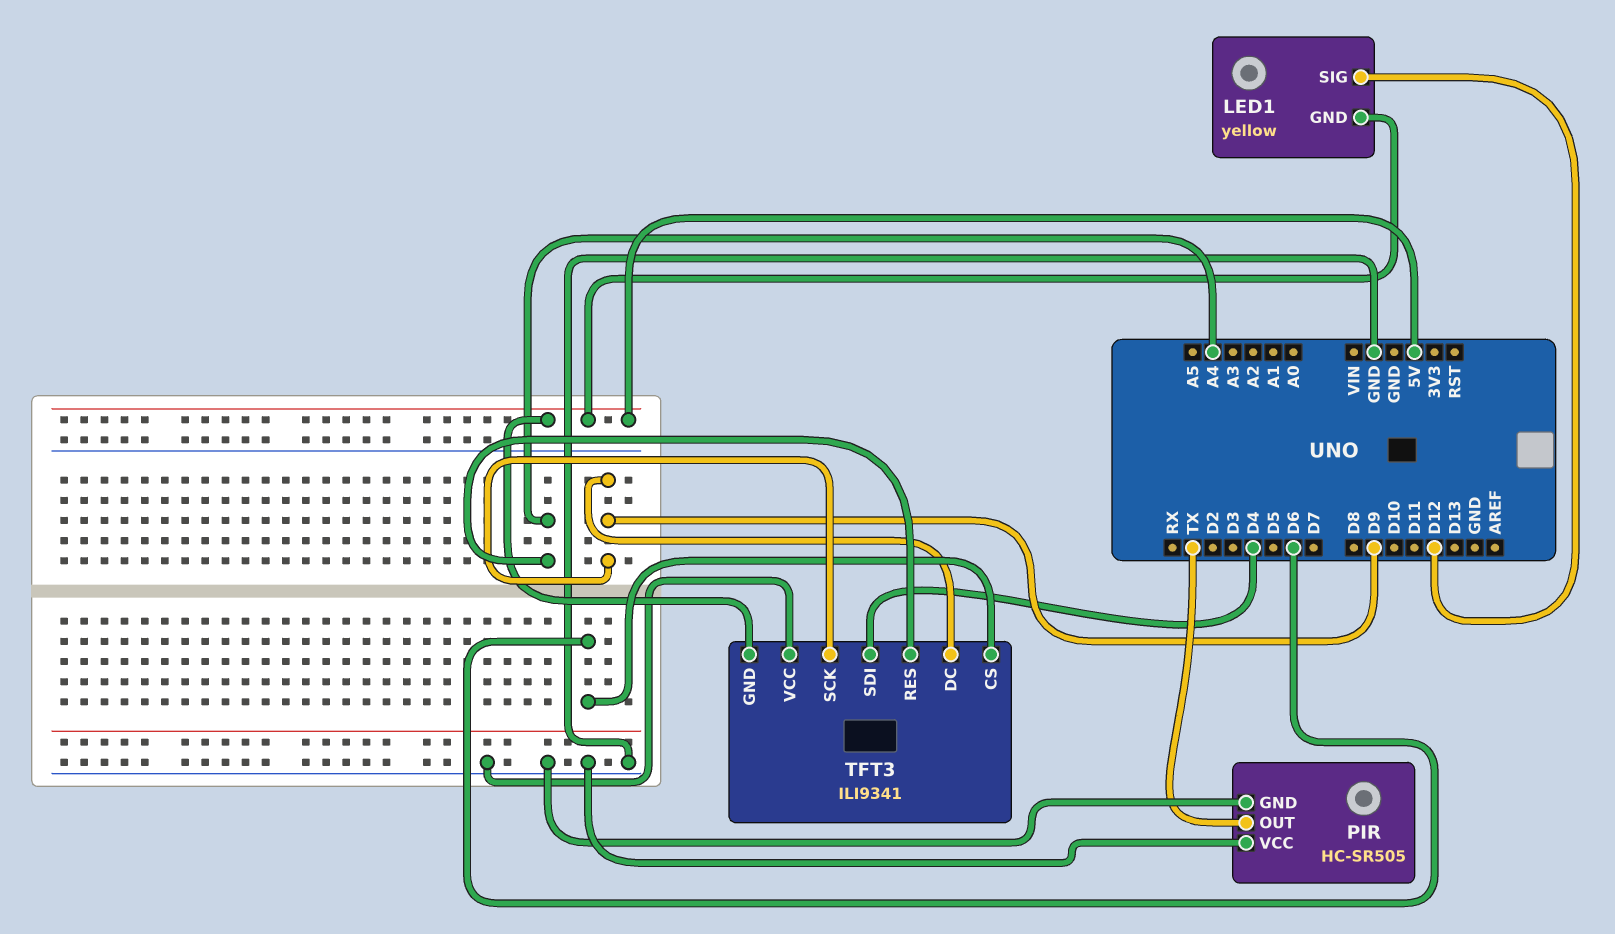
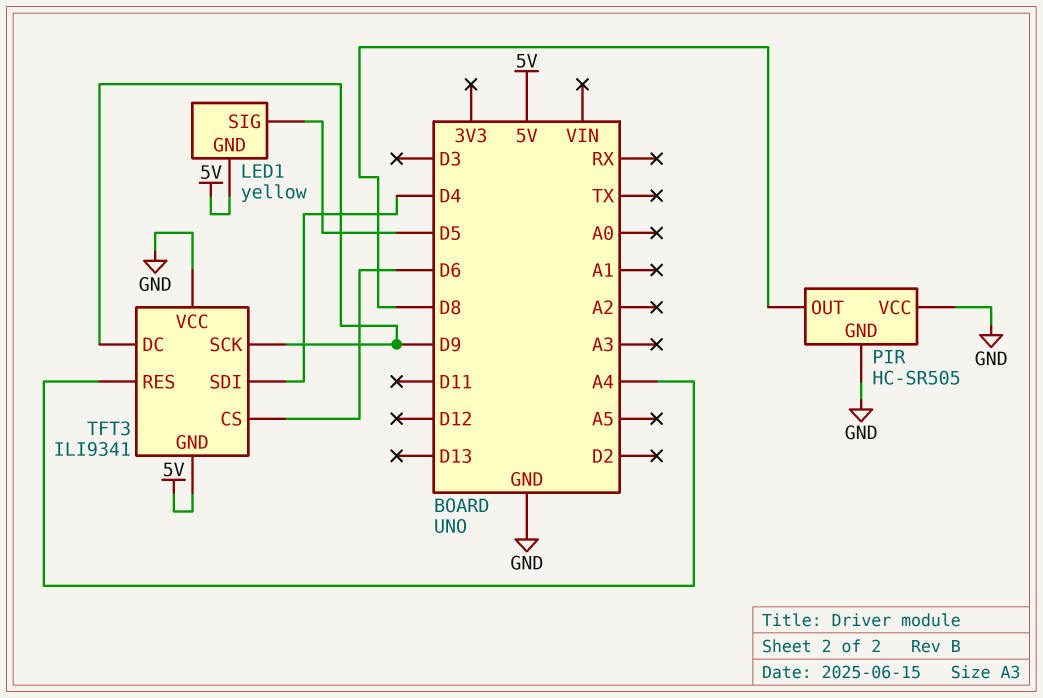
LED1 pin SIG: D12 -> D5
PIR pin OUT: TX -> D8

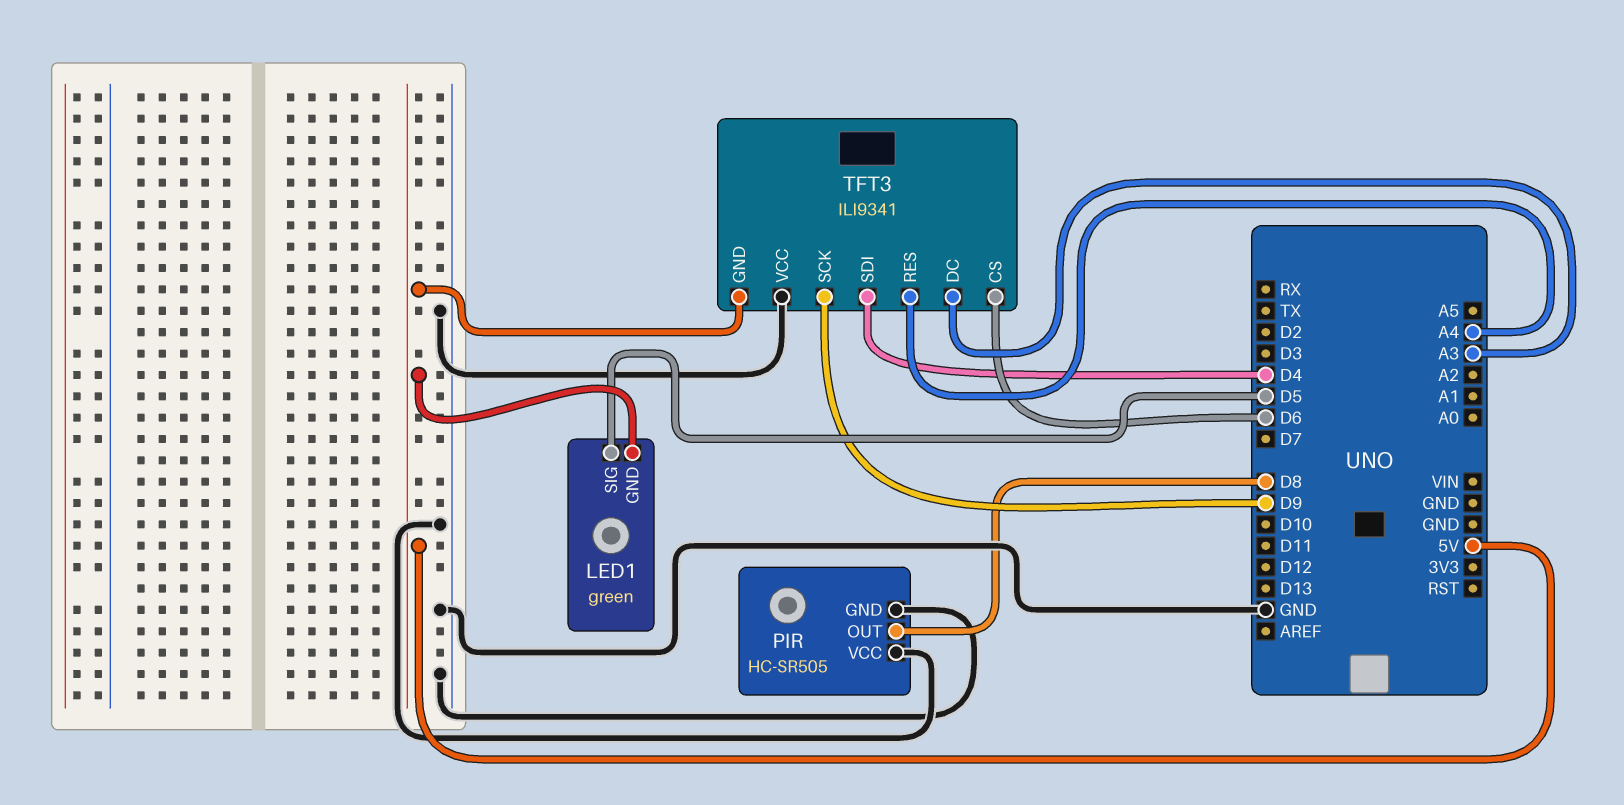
LED1: yellow -> green
TFT3 pin DC: D9 -> A3

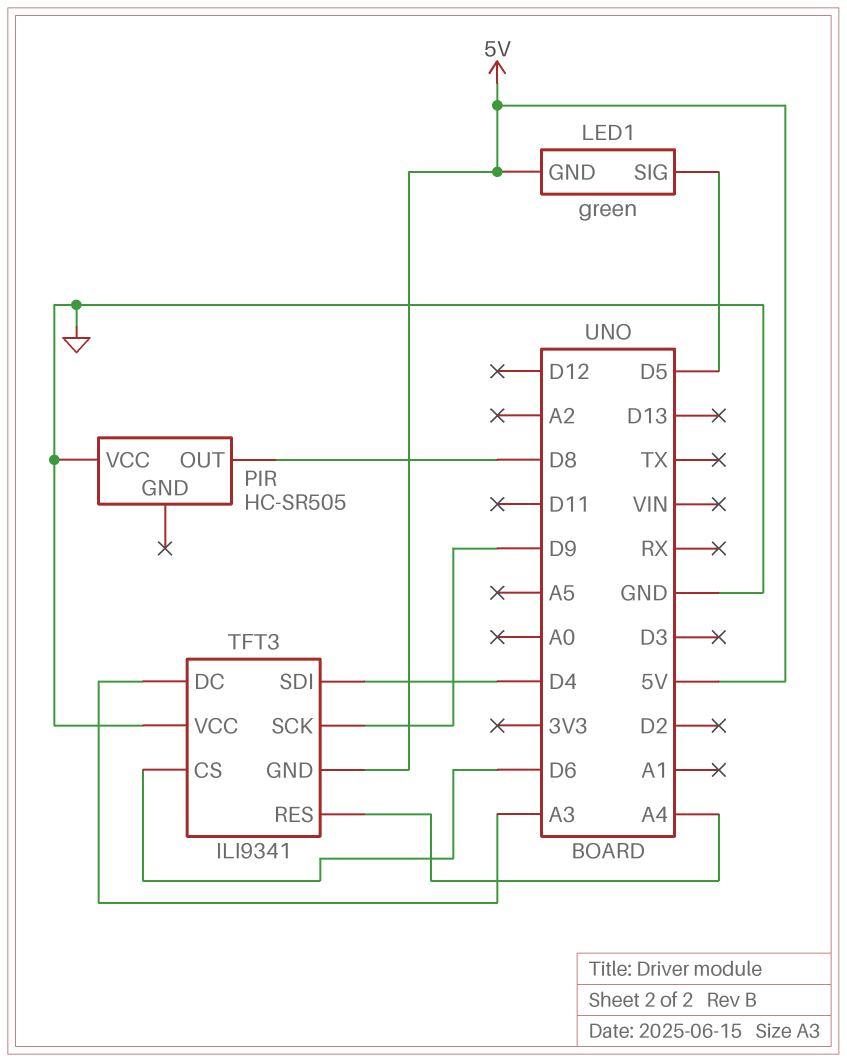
PIR pin GND: GND -> none

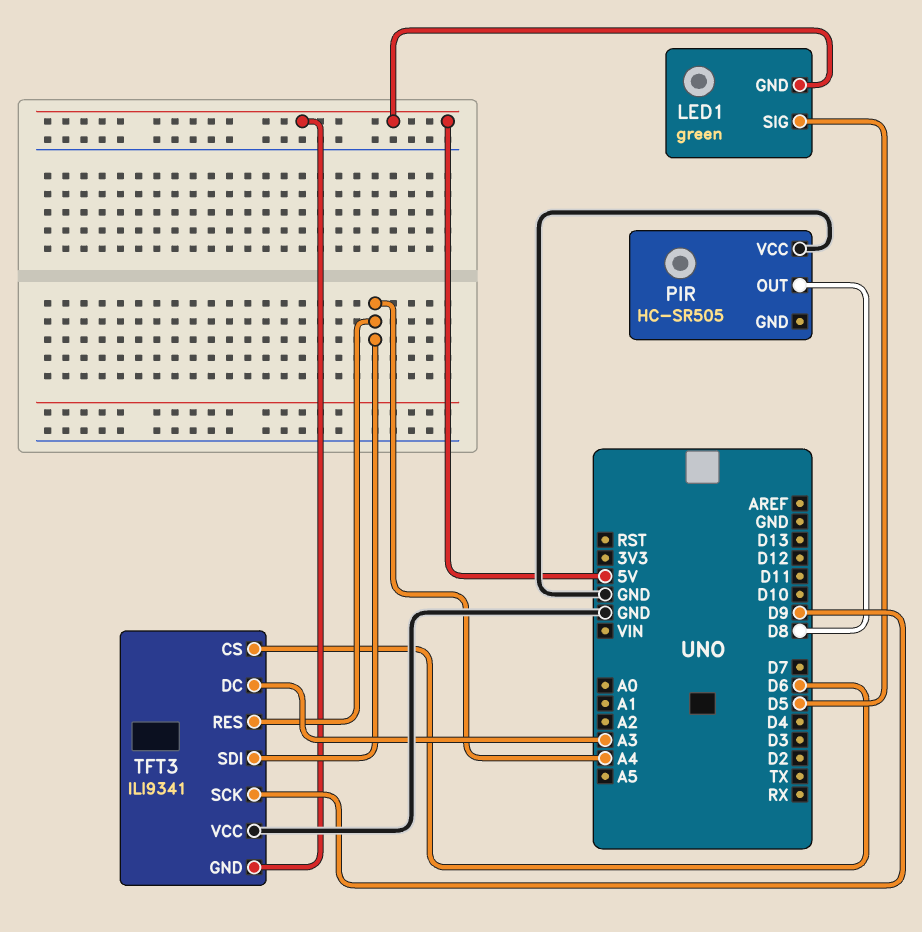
TFT3 pin SDI: D4 -> A4

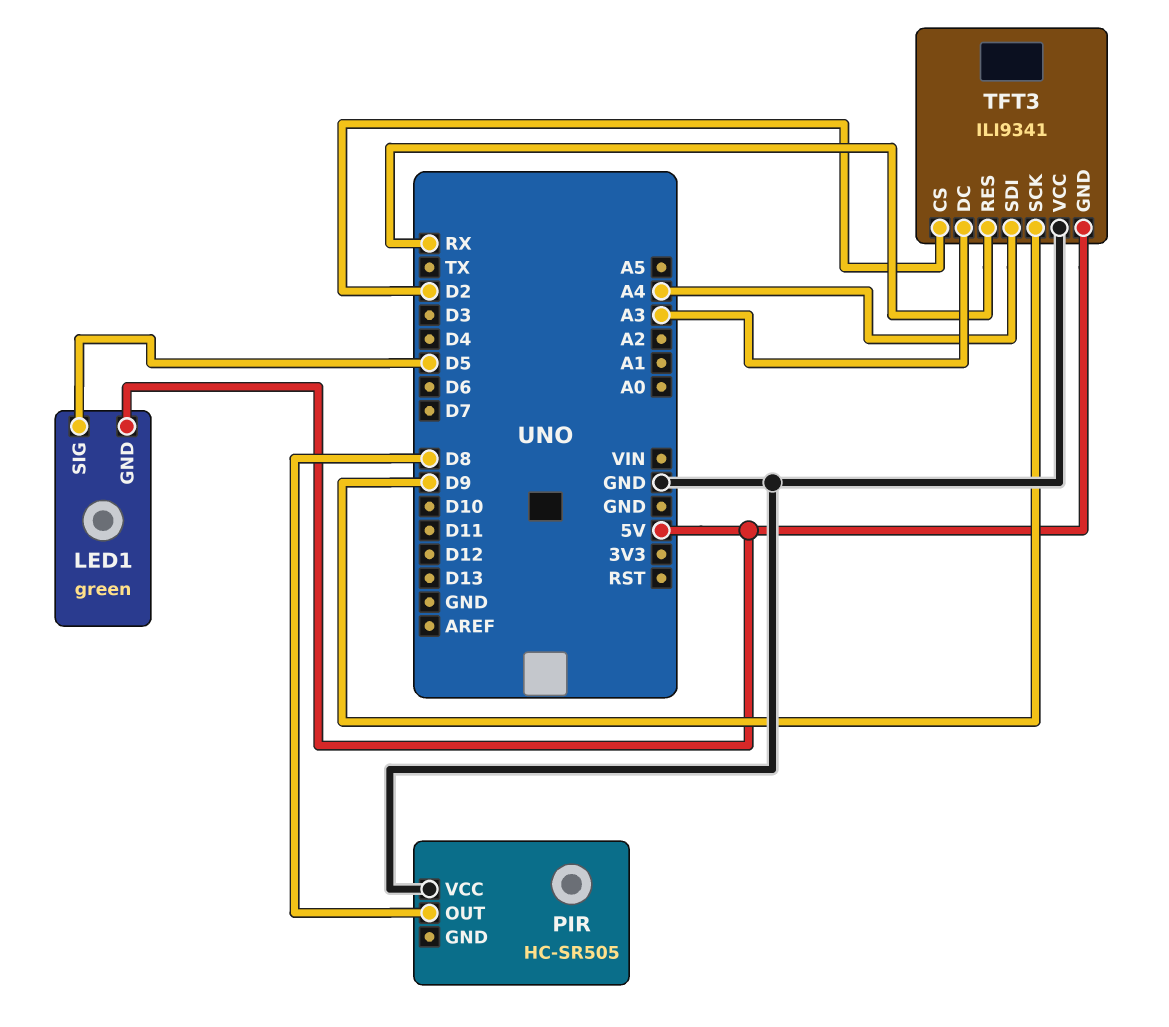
TFT3 pin CS: D6 -> D2
TFT3 pin RES: A4 -> RX

